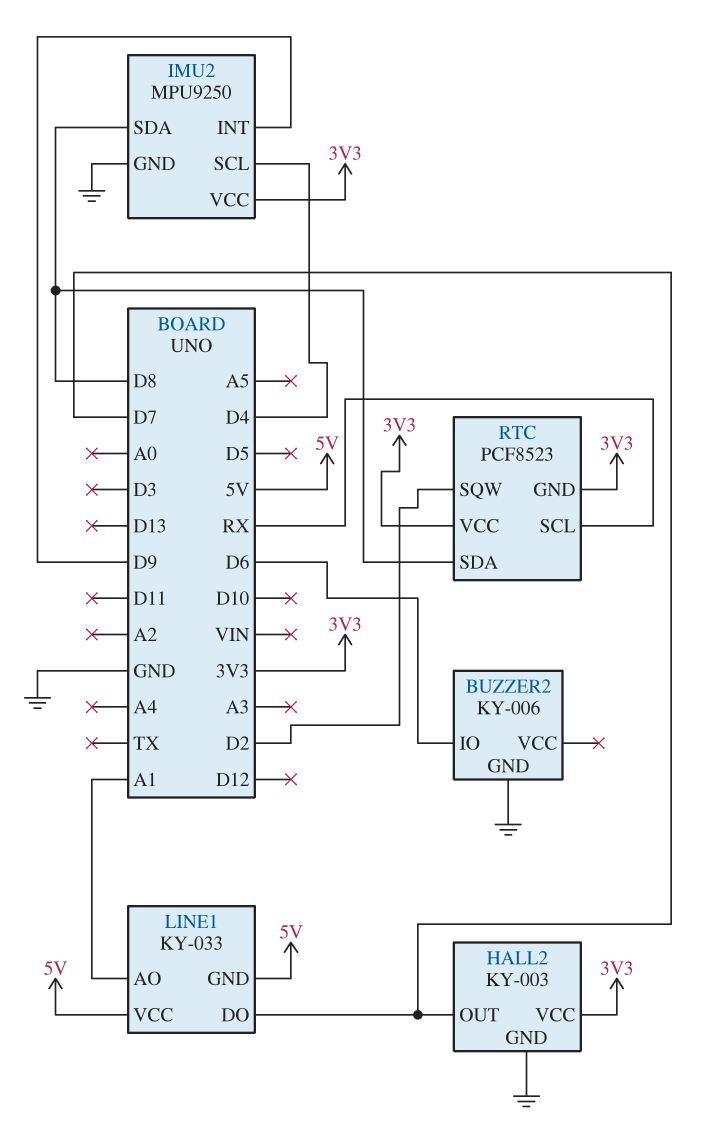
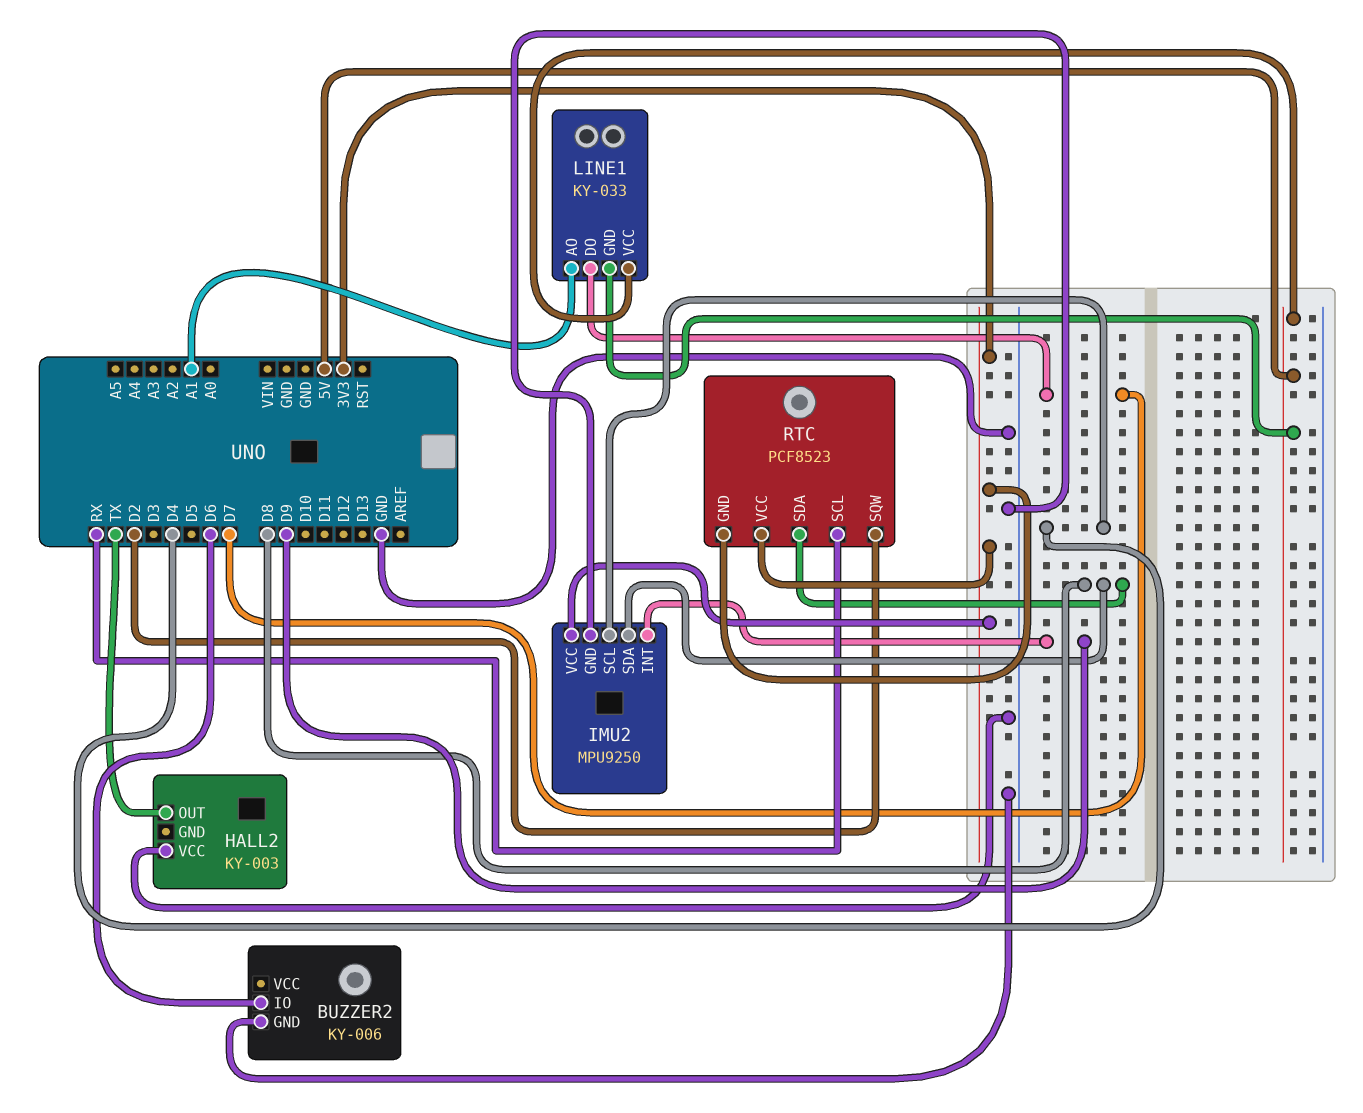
HALL2 pin GND: GND -> none
HALL2 pin OUT: D7 -> TX
HALL2 pin VCC: 3V3 -> GND

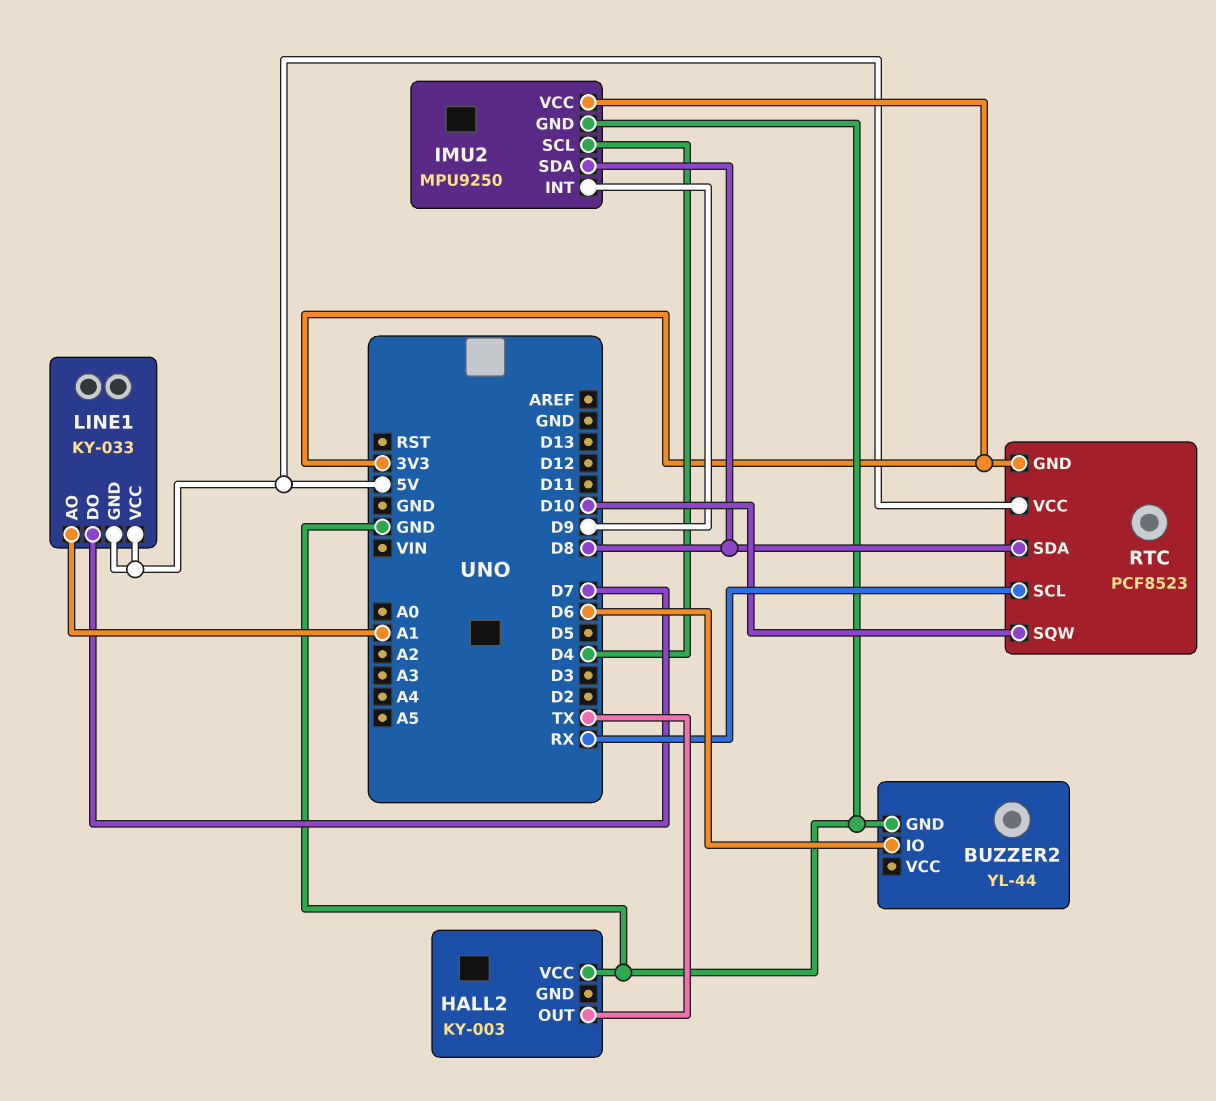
BUZZER2: KY-006 -> YL-44
RTC pin SQW: D2 -> D10
RTC pin VCC: 3V3 -> 5V

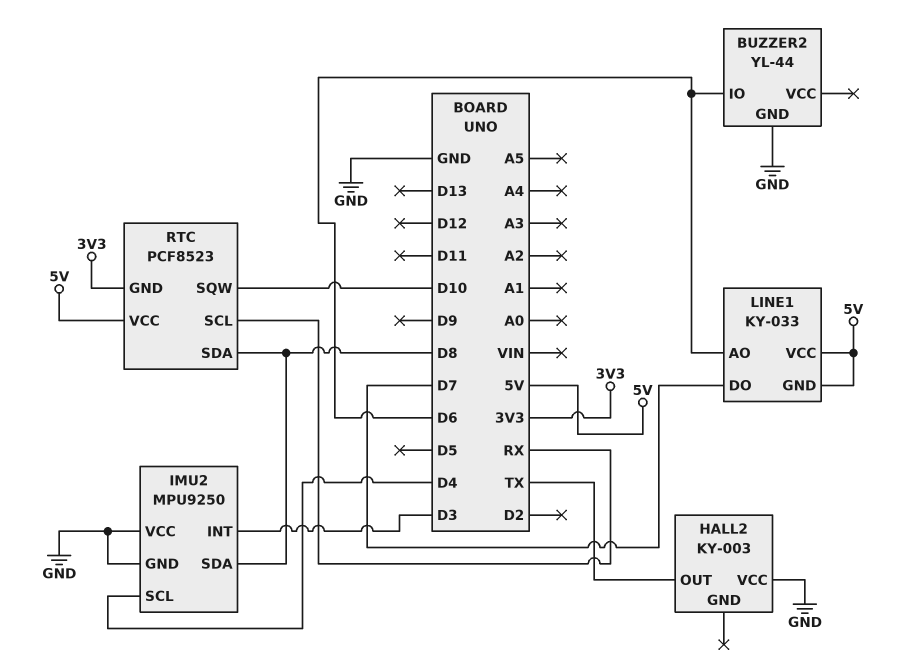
IMU2 pin INT: D9 -> D3
IMU2 pin VCC: 3V3 -> GND
LINE1 pin AO: A1 -> D6

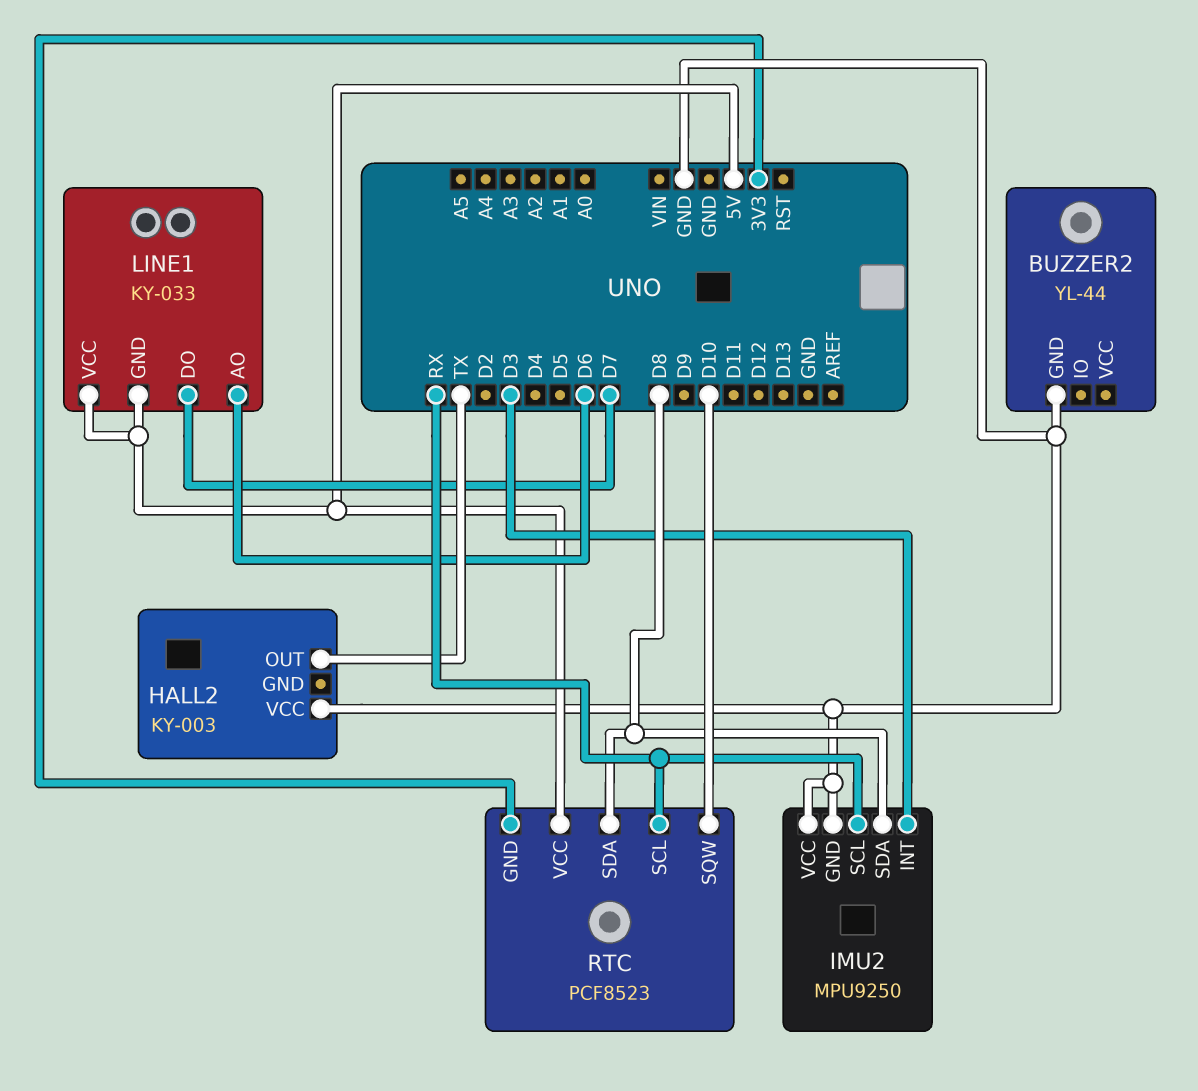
BUZZER2 pin IO: D6 -> none
IMU2 pin SCL: D4 -> RX

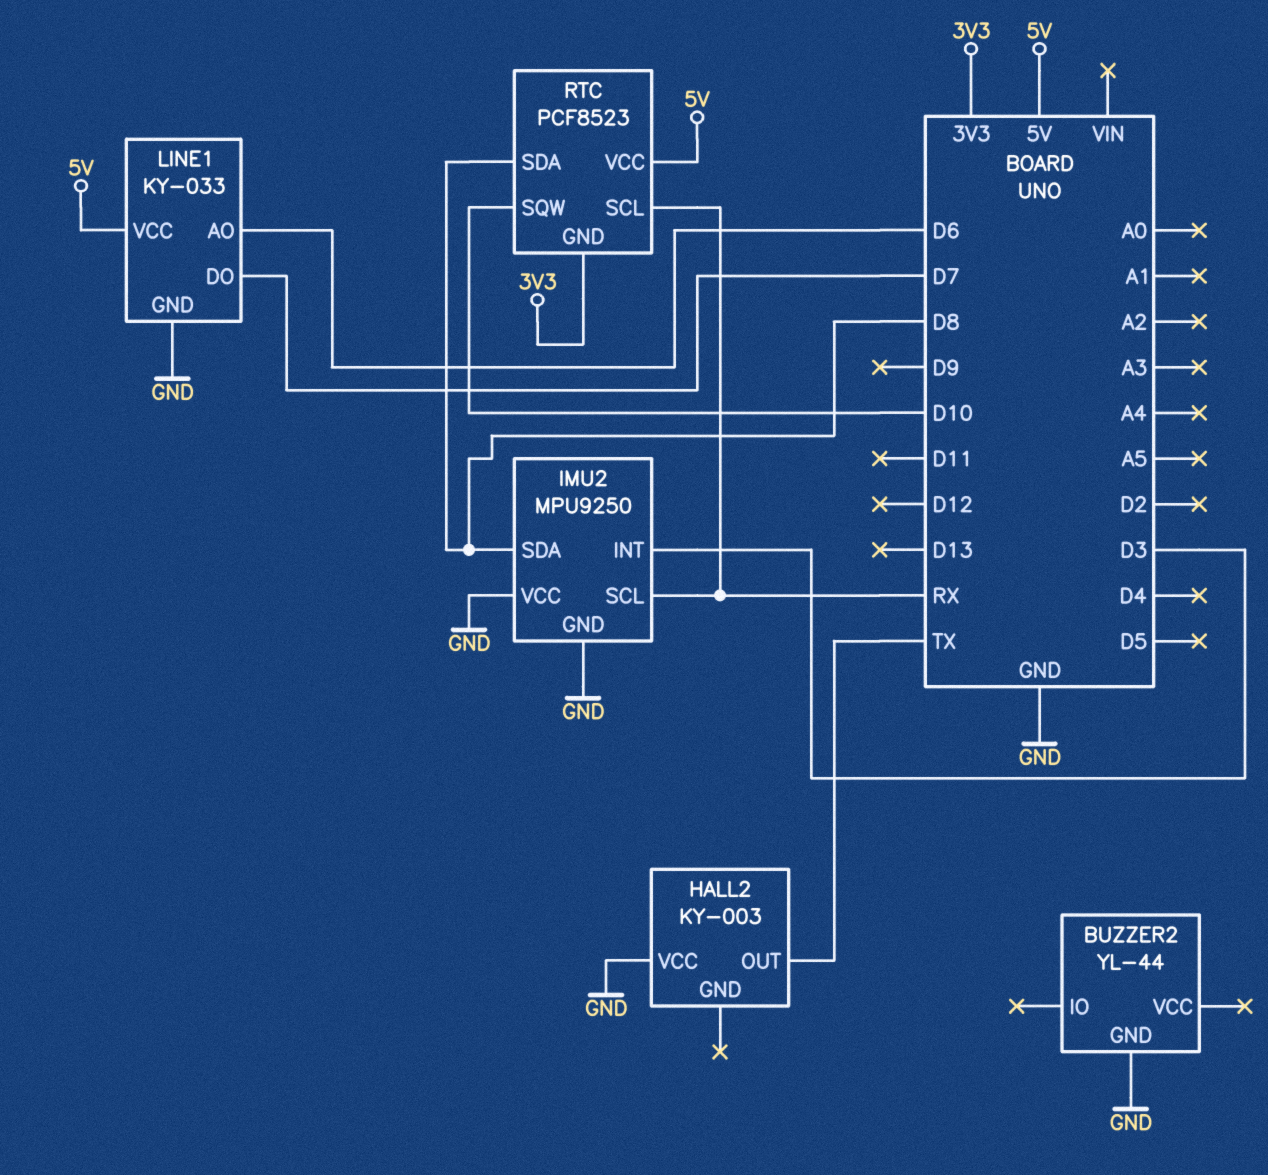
LINE1 pin GND: 5V -> GND

